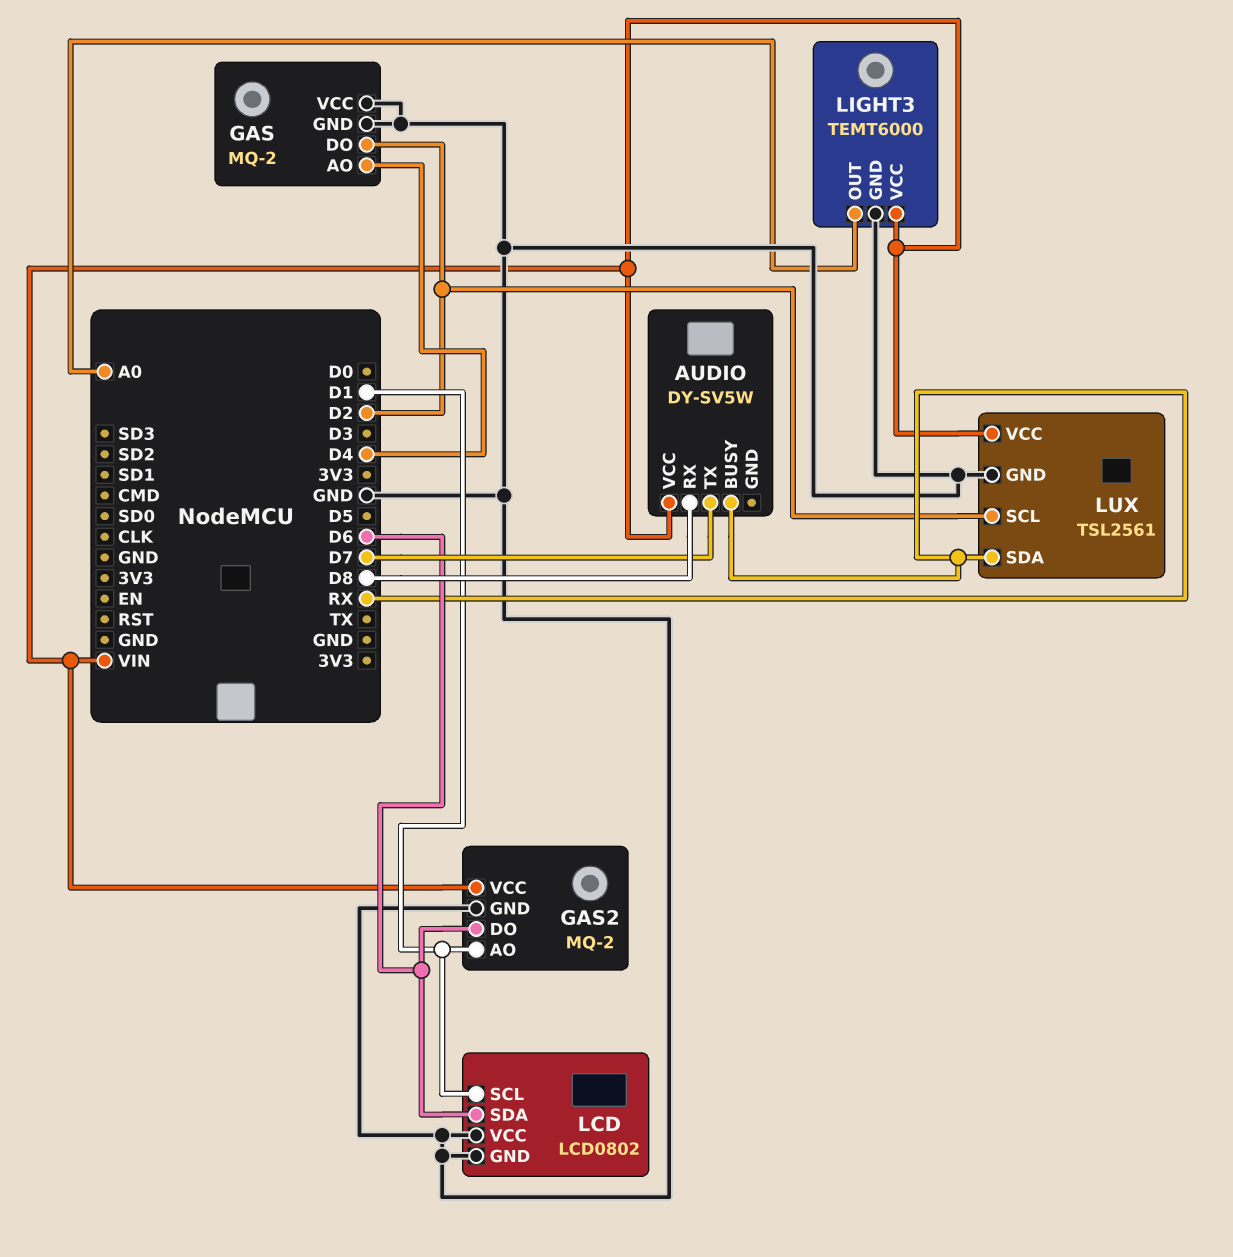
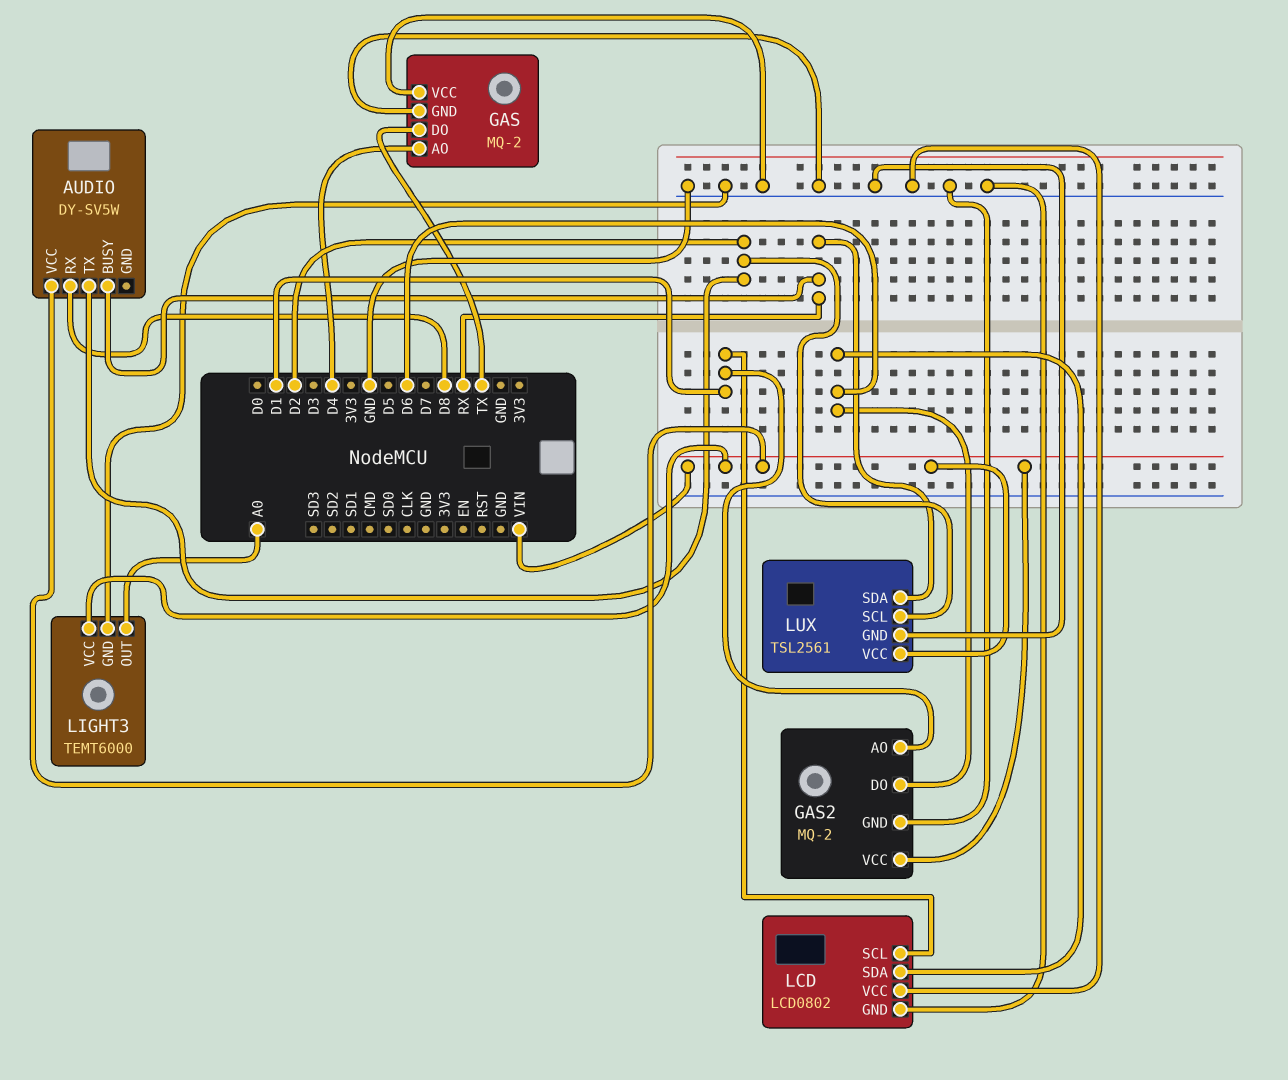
AUDIO pin TX: D7 -> D2
GAS pin DO: D2 -> TX

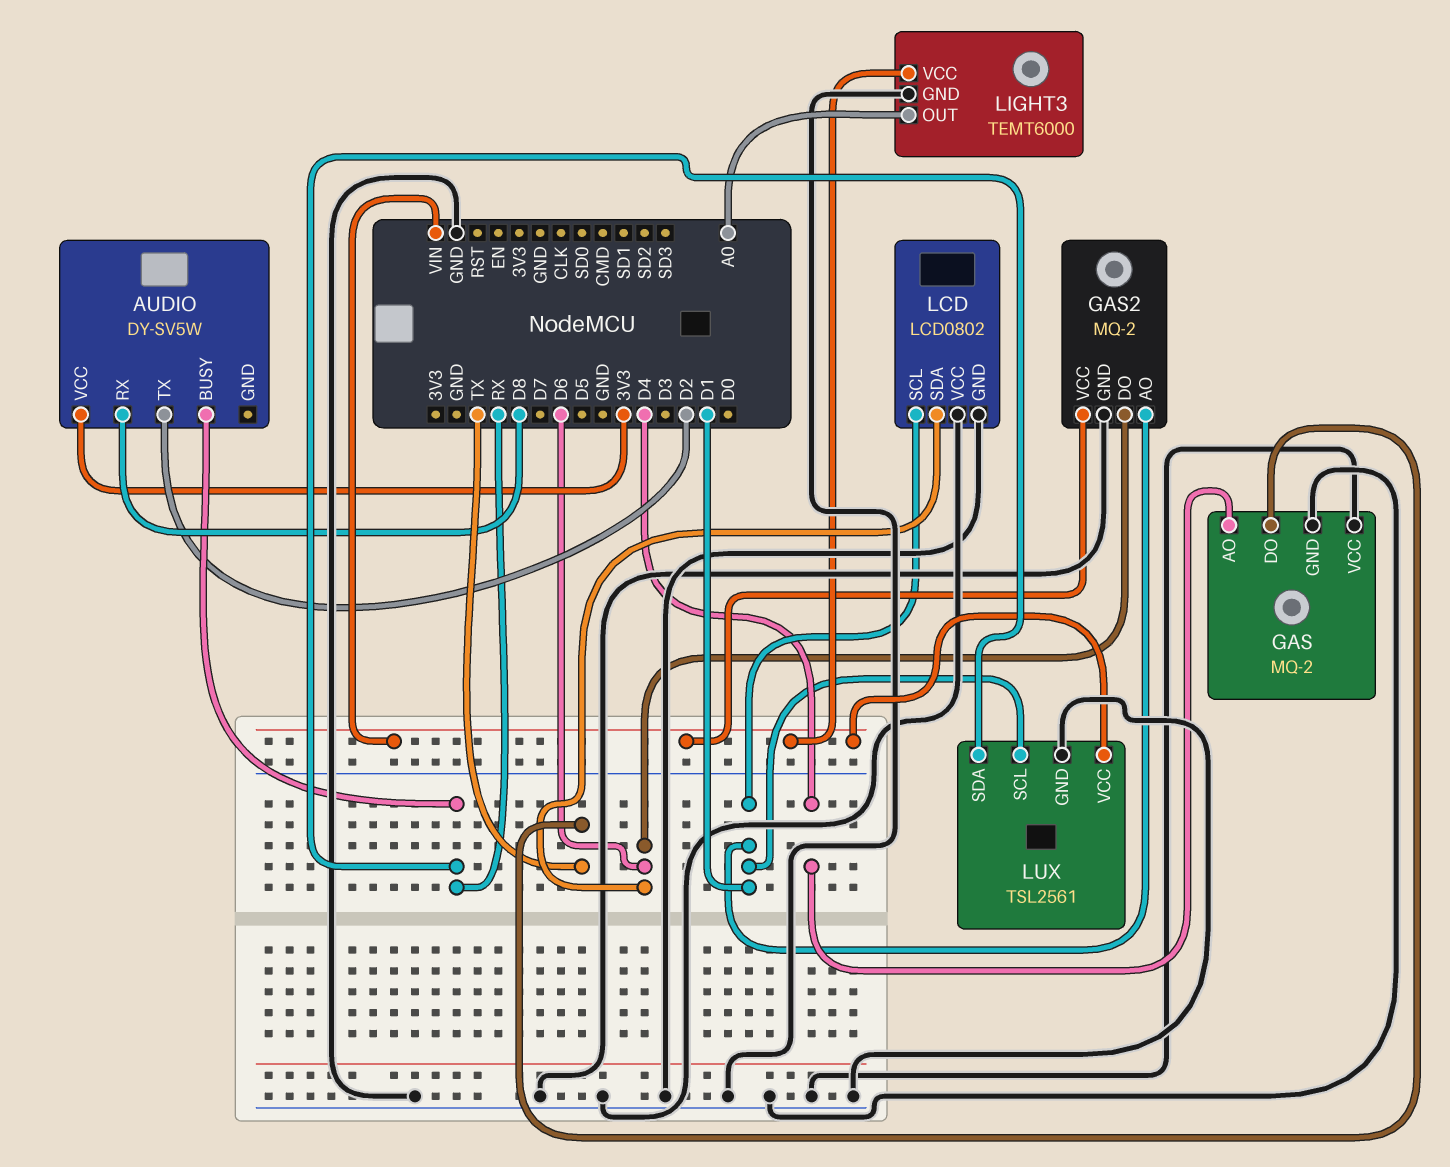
AUDIO pin VCC: VIN -> 3V3
LUX pin SCL: D2 -> D1

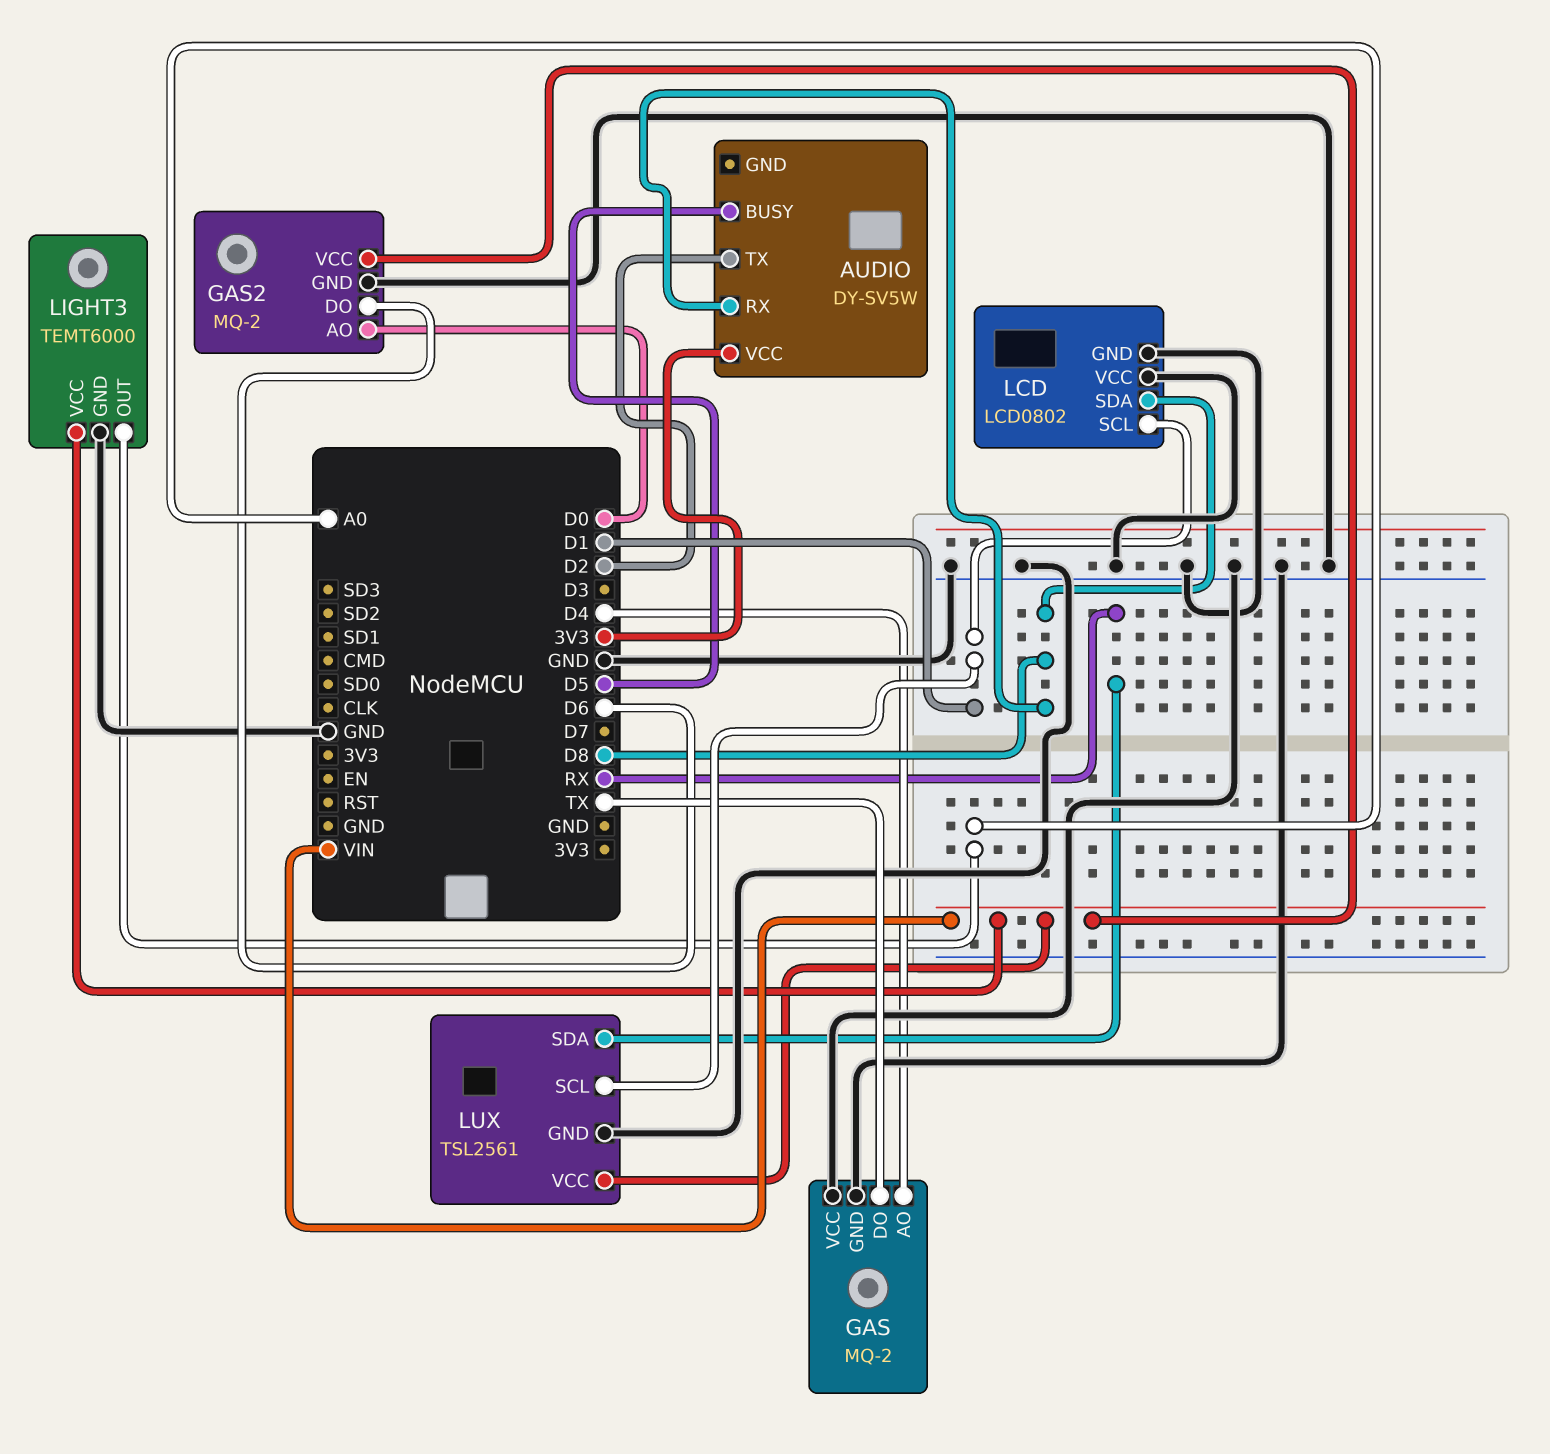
AUDIO pin BUSY: RX -> D5
GAS2 pin AO: D1 -> D0
LCD pin SDA: D6 -> D8

